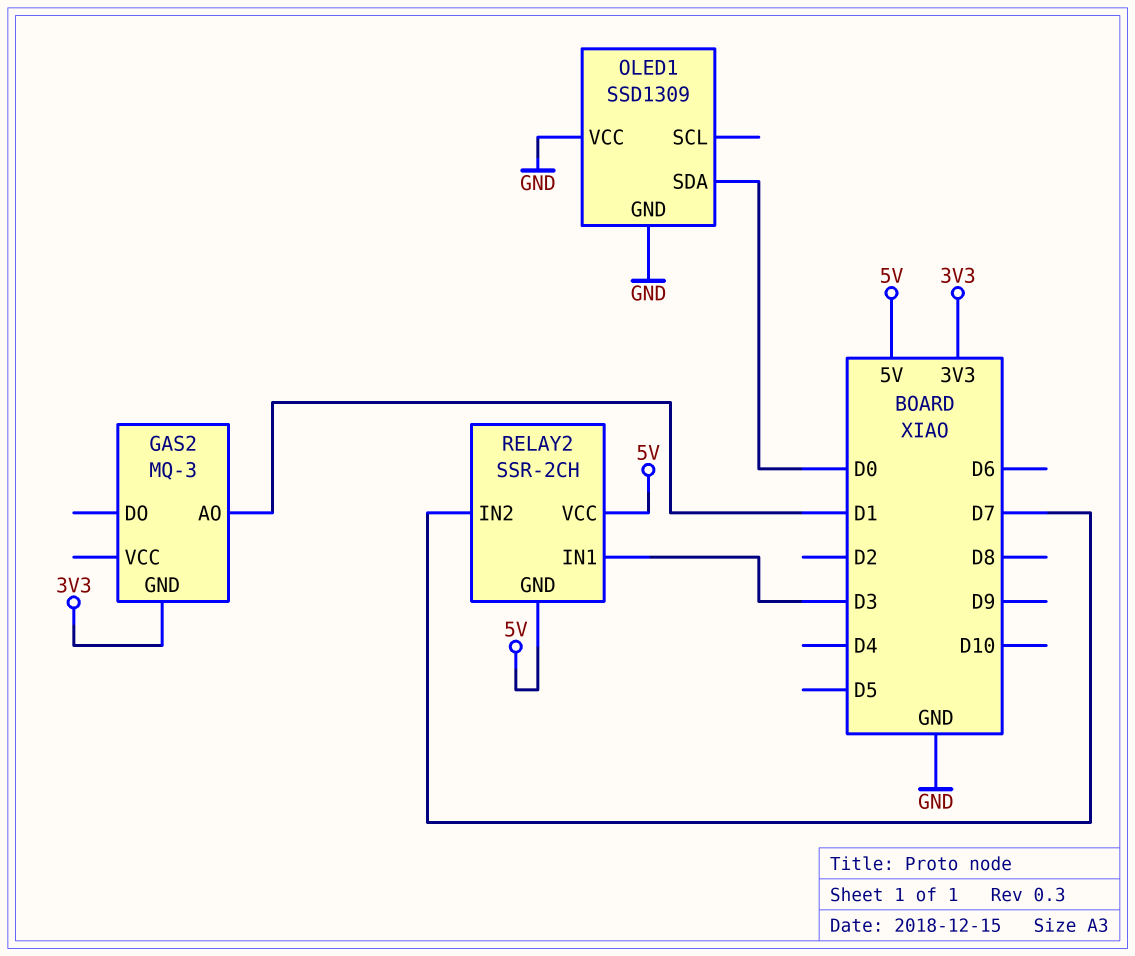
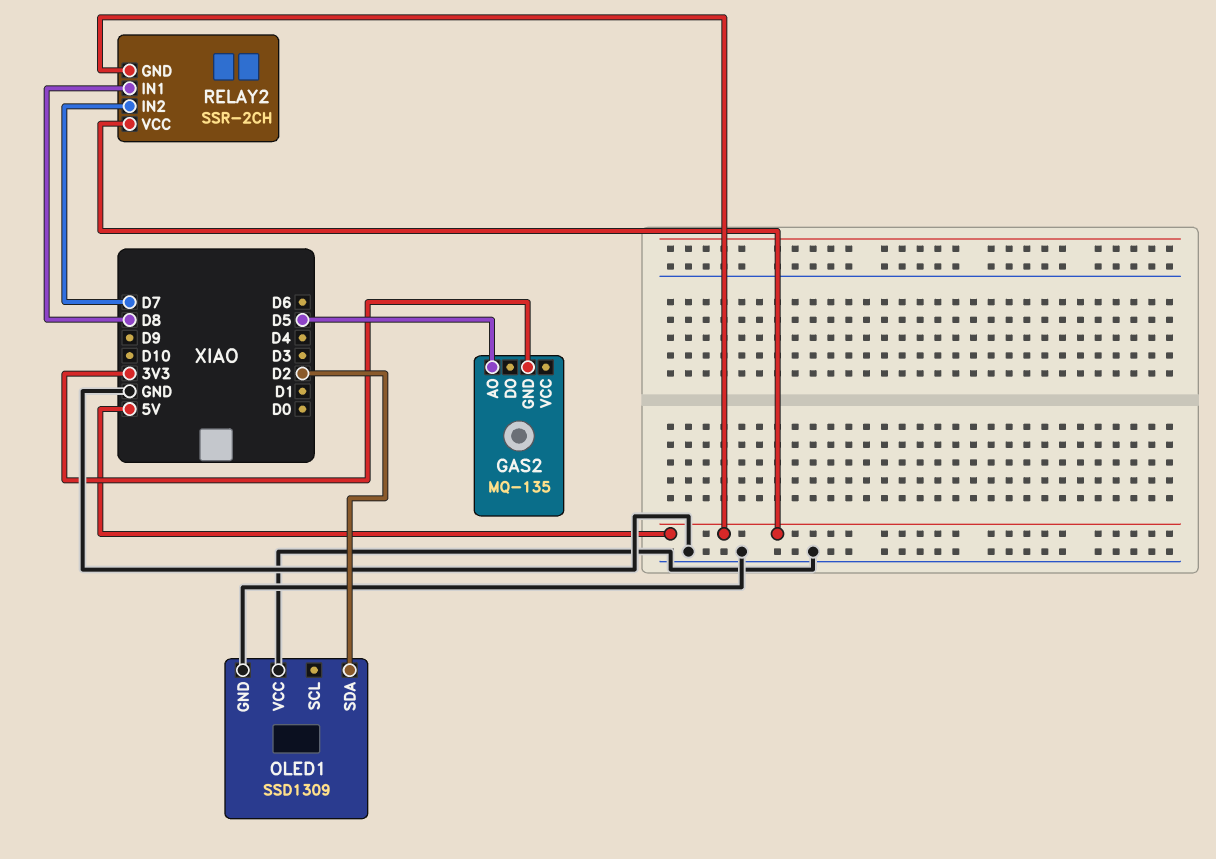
GAS2: MQ-3 -> MQ-135
GAS2 pin AO: D1 -> D5
OLED1 pin SDA: D0 -> D2
RELAY2 pin IN1: D3 -> D8

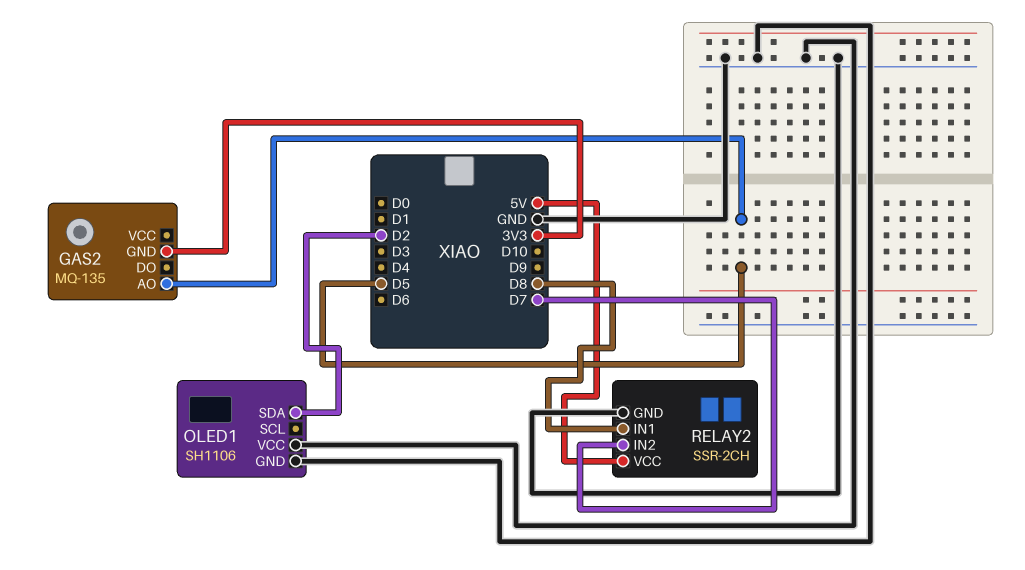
OLED1: SSD1309 -> SH1106
RELAY2 pin GND: 5V -> GND

